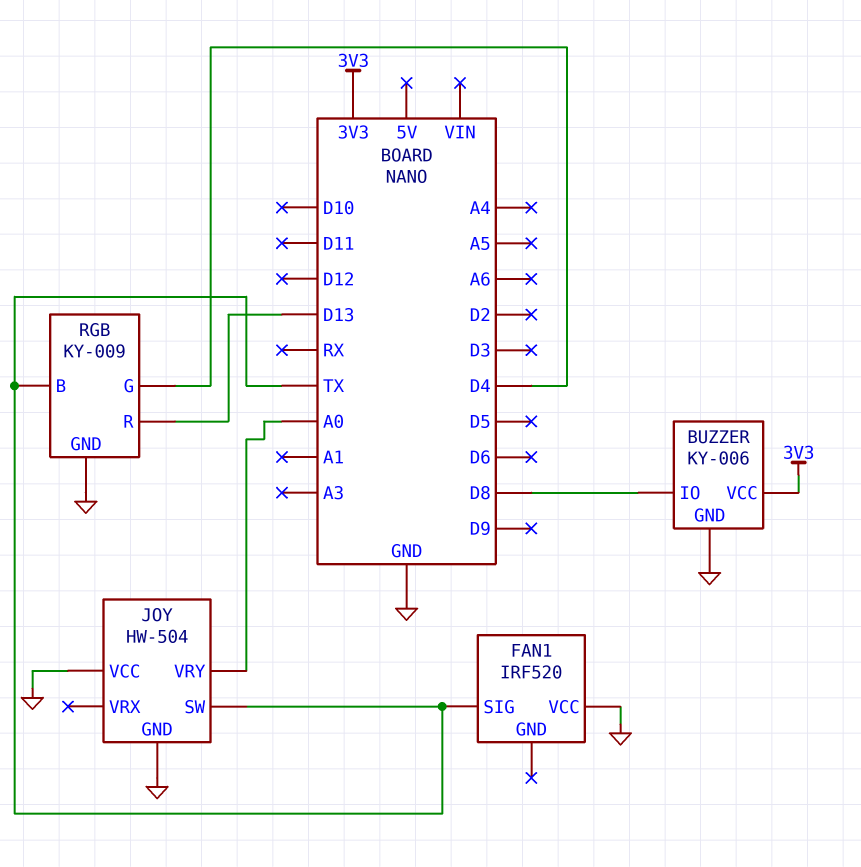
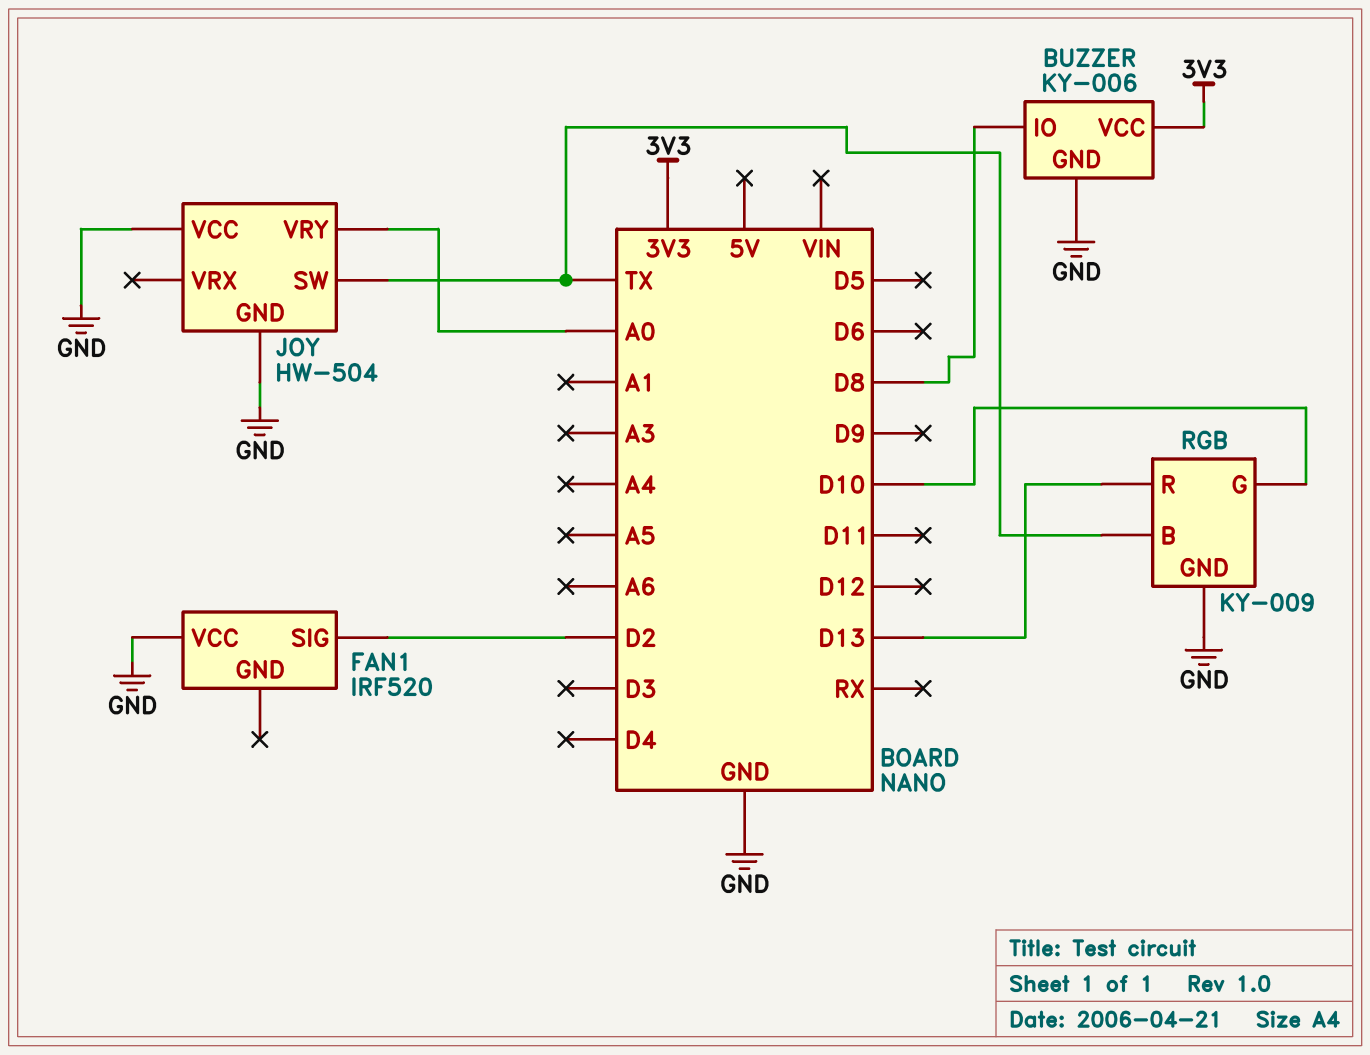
FAN1 pin SIG: TX -> D2
RGB pin G: D4 -> D10

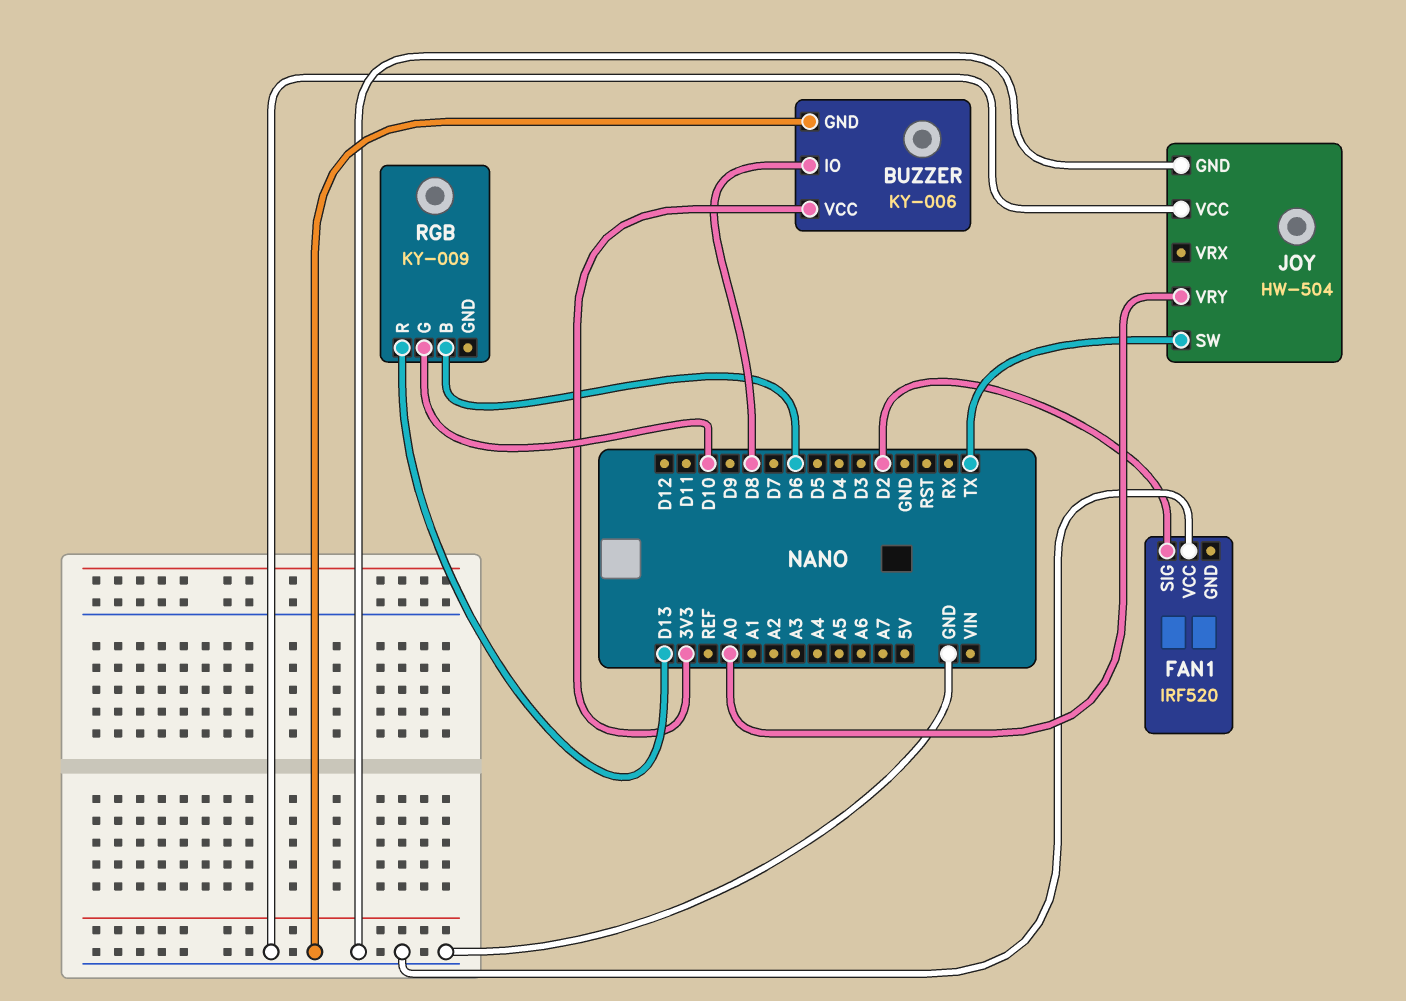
RGB pin B: TX -> D6
RGB pin GND: GND -> none

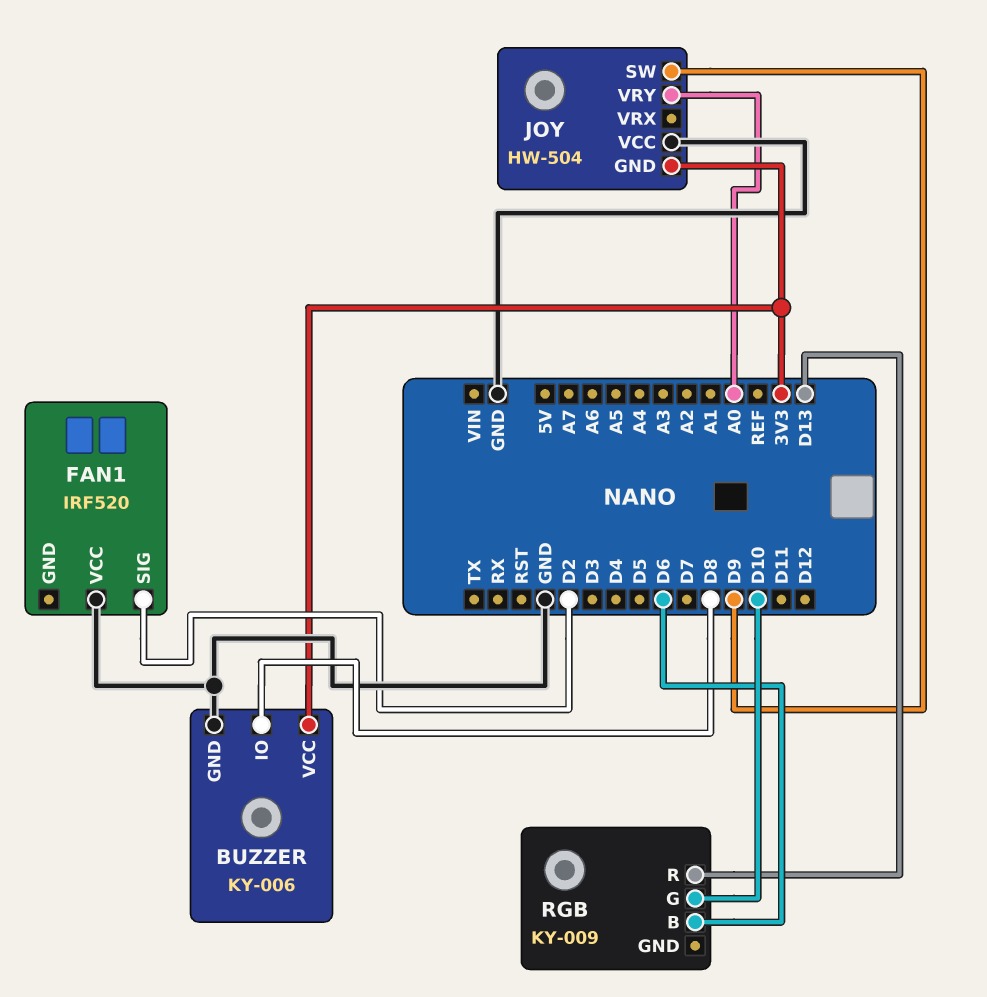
JOY pin GND: GND -> 3V3
JOY pin SW: TX -> D9

